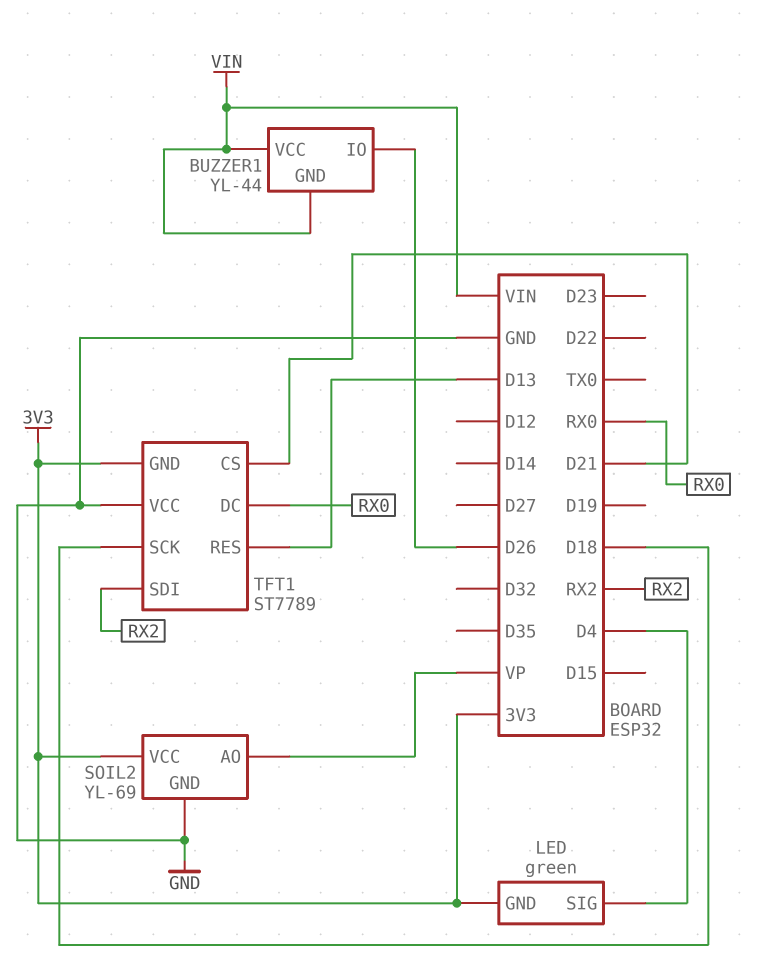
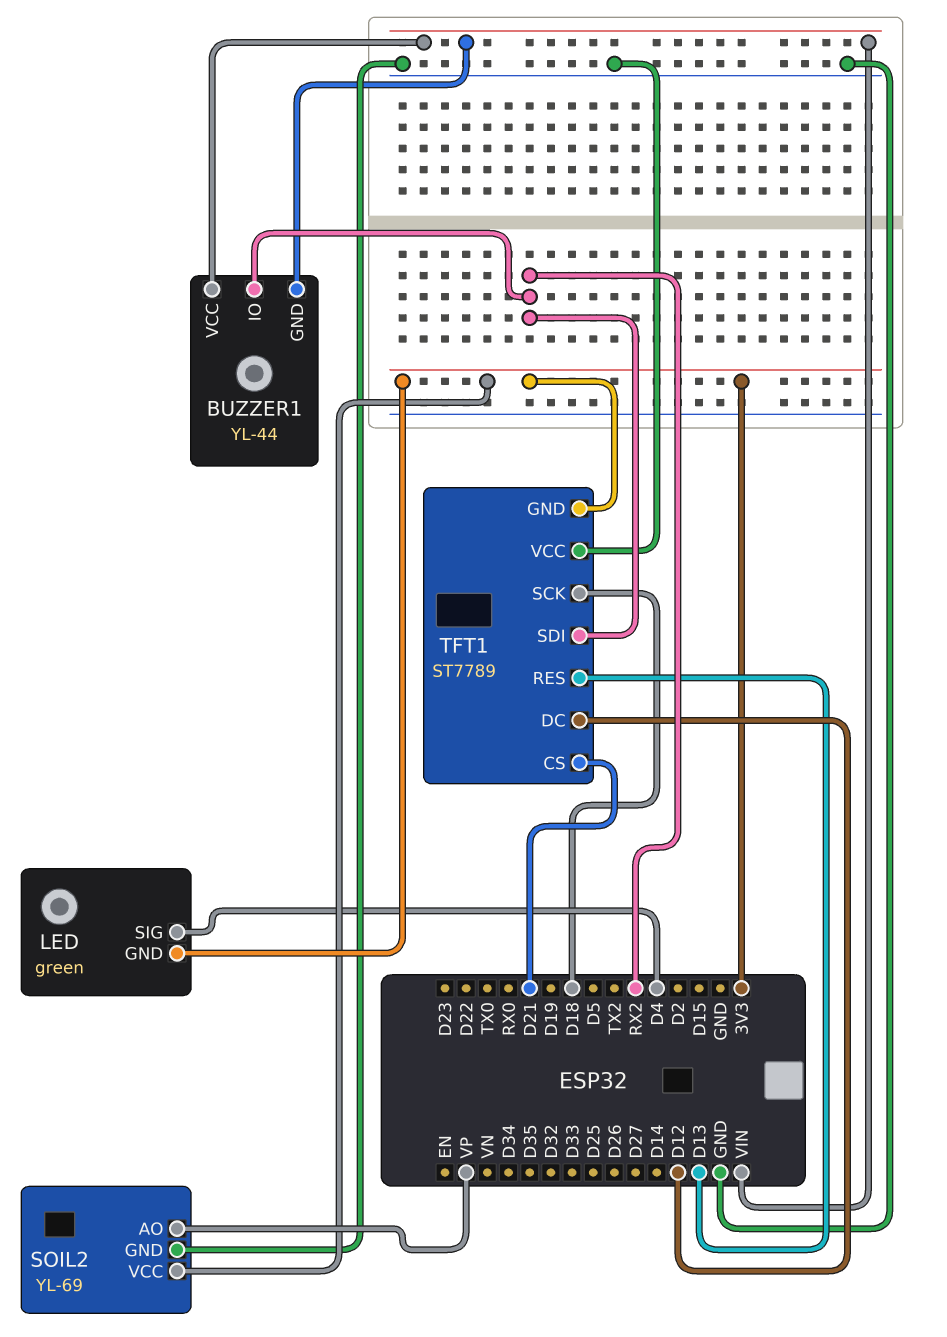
BUZZER1 pin IO: D26 -> RX2
TFT1 pin DC: RX0 -> D12

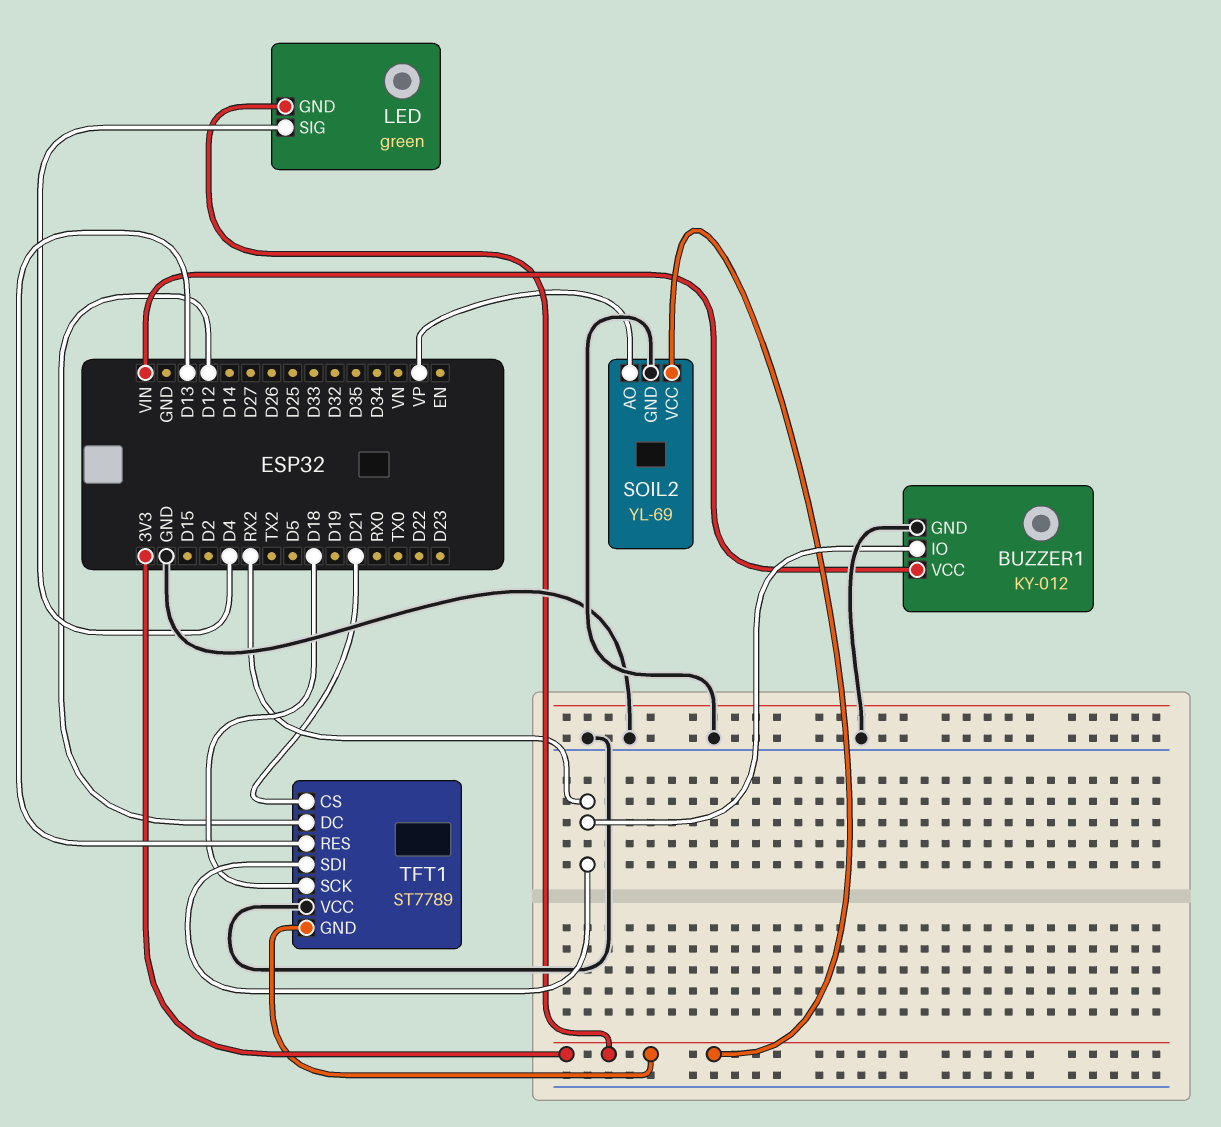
BUZZER1: YL-44 -> KY-012
BUZZER1 pin GND: VIN -> GND

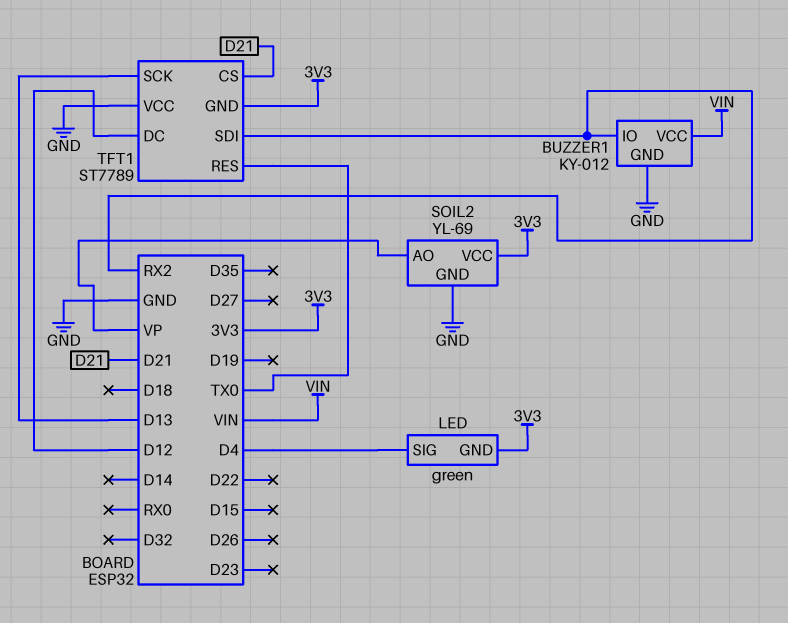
TFT1 pin RES: D13 -> TX0
TFT1 pin SCK: D18 -> D13

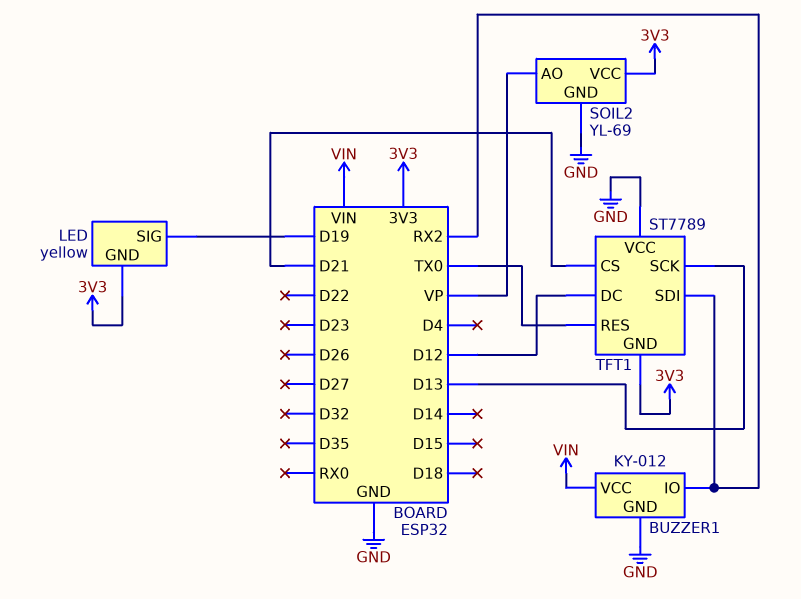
LED: green -> yellow
LED pin SIG: D4 -> D19

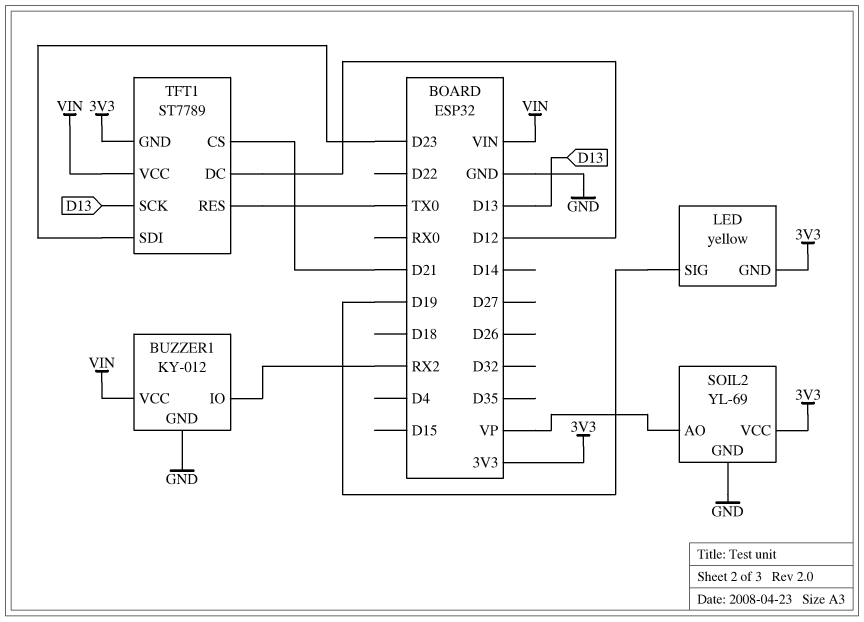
TFT1 pin SDI: RX2 -> D23
TFT1 pin VCC: GND -> VIN

